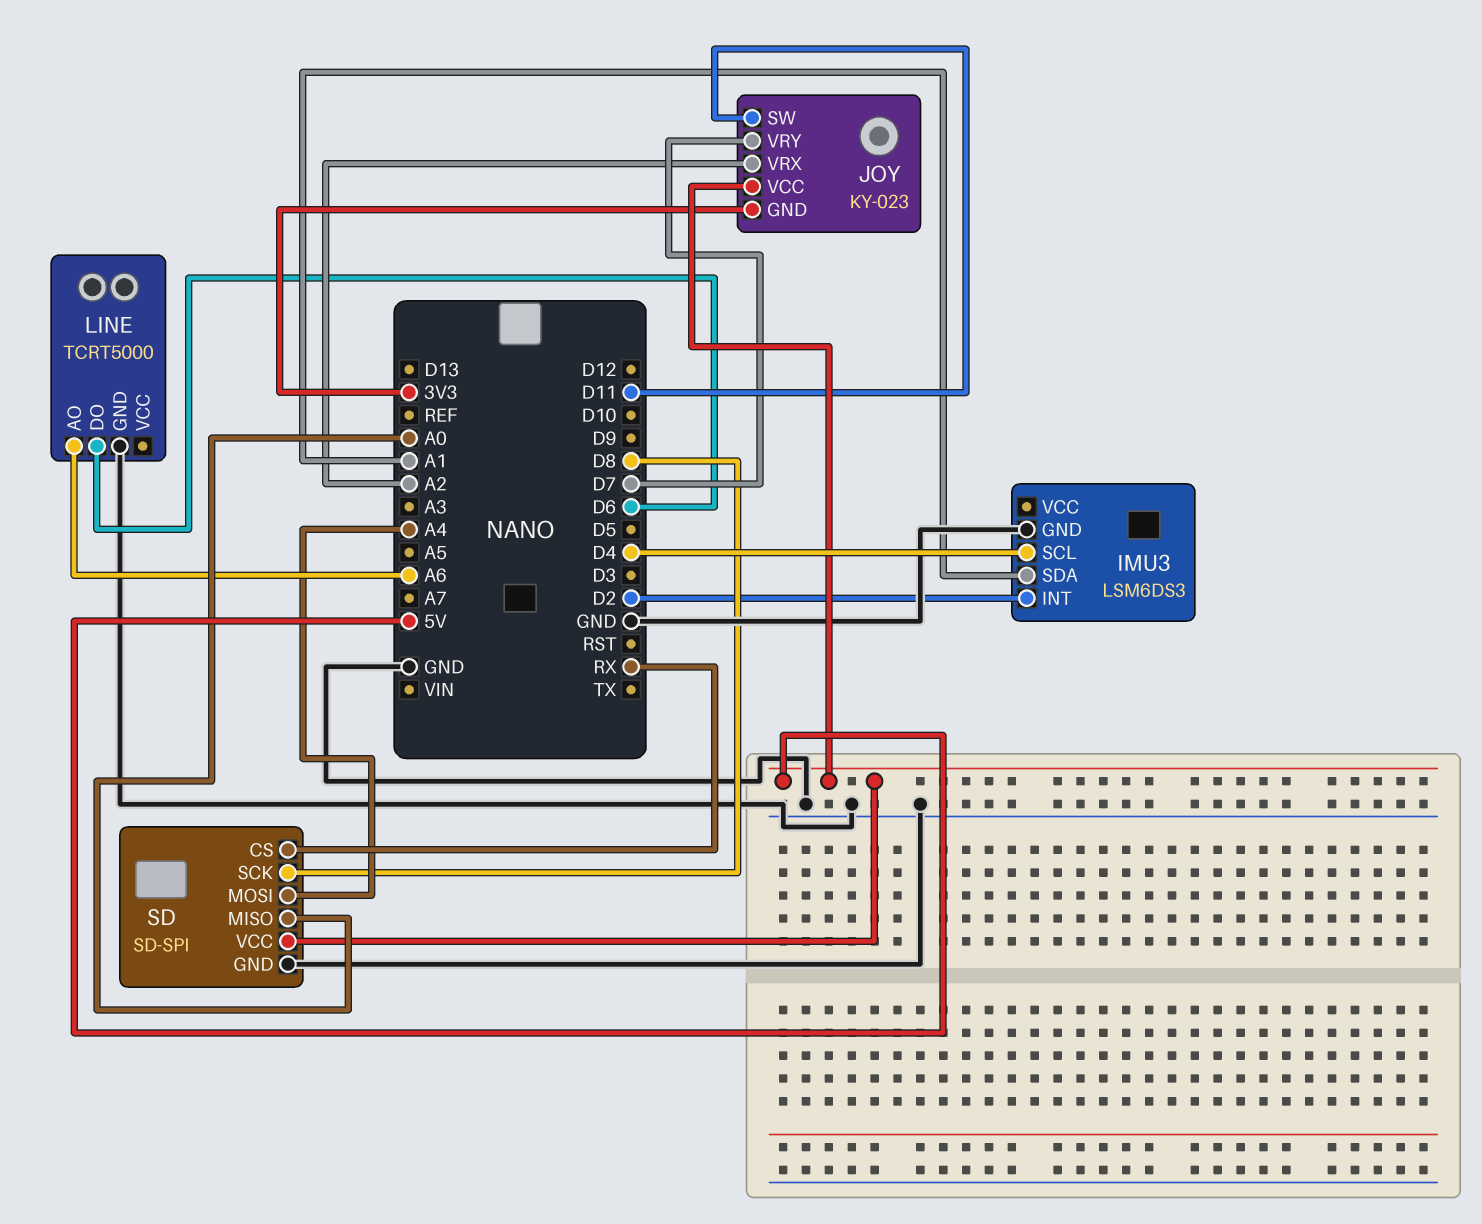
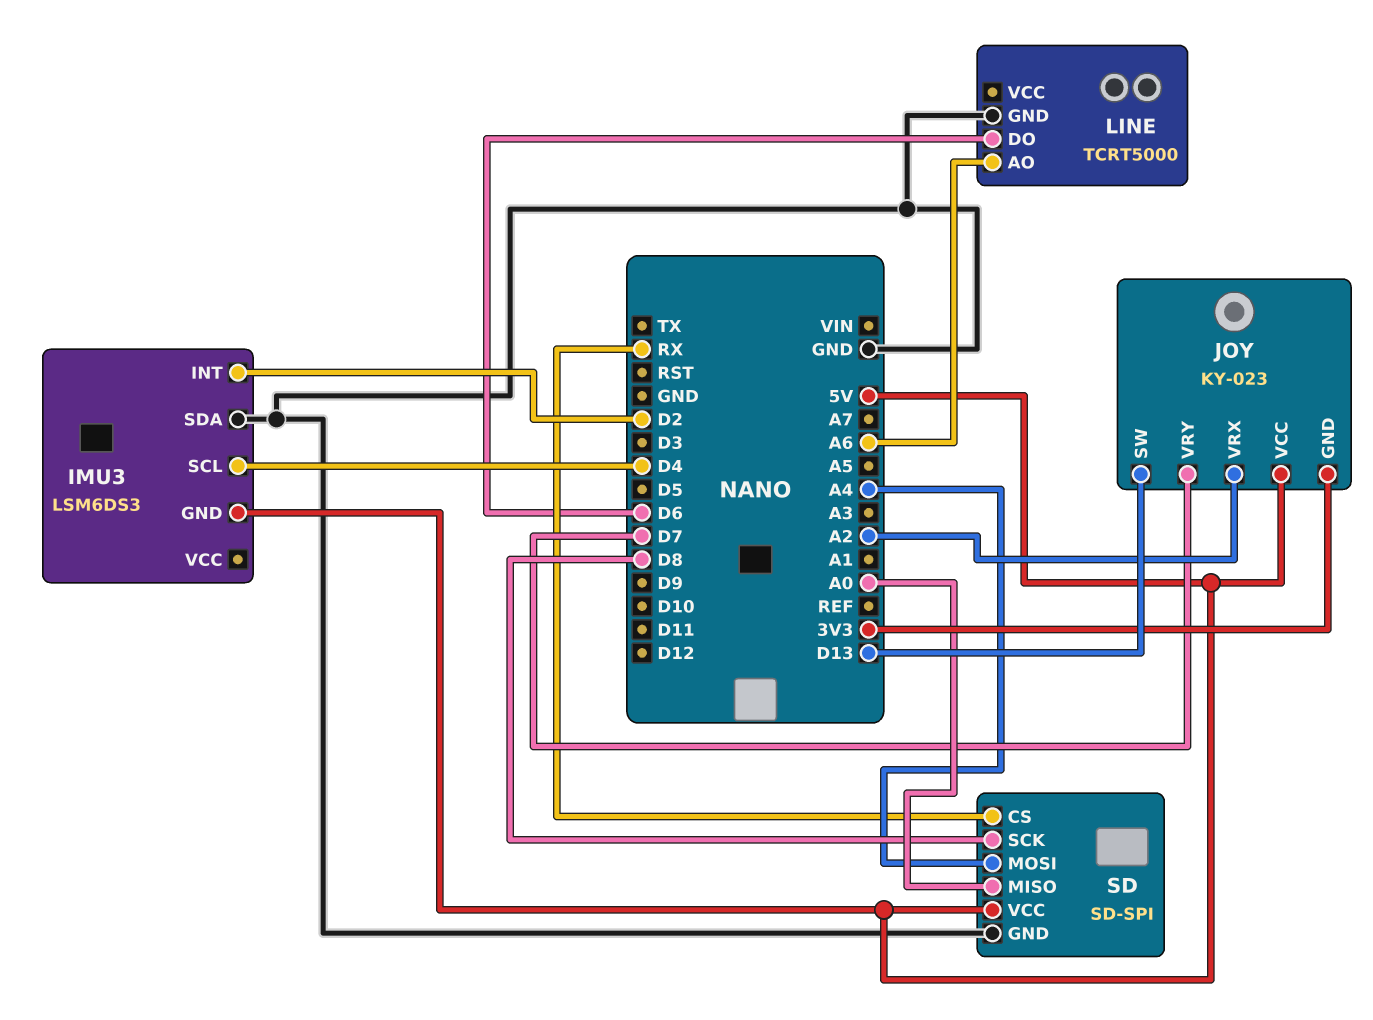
IMU3 pin GND: GND -> 5V
IMU3 pin SDA: A1 -> GND
JOY pin SW: D11 -> D13

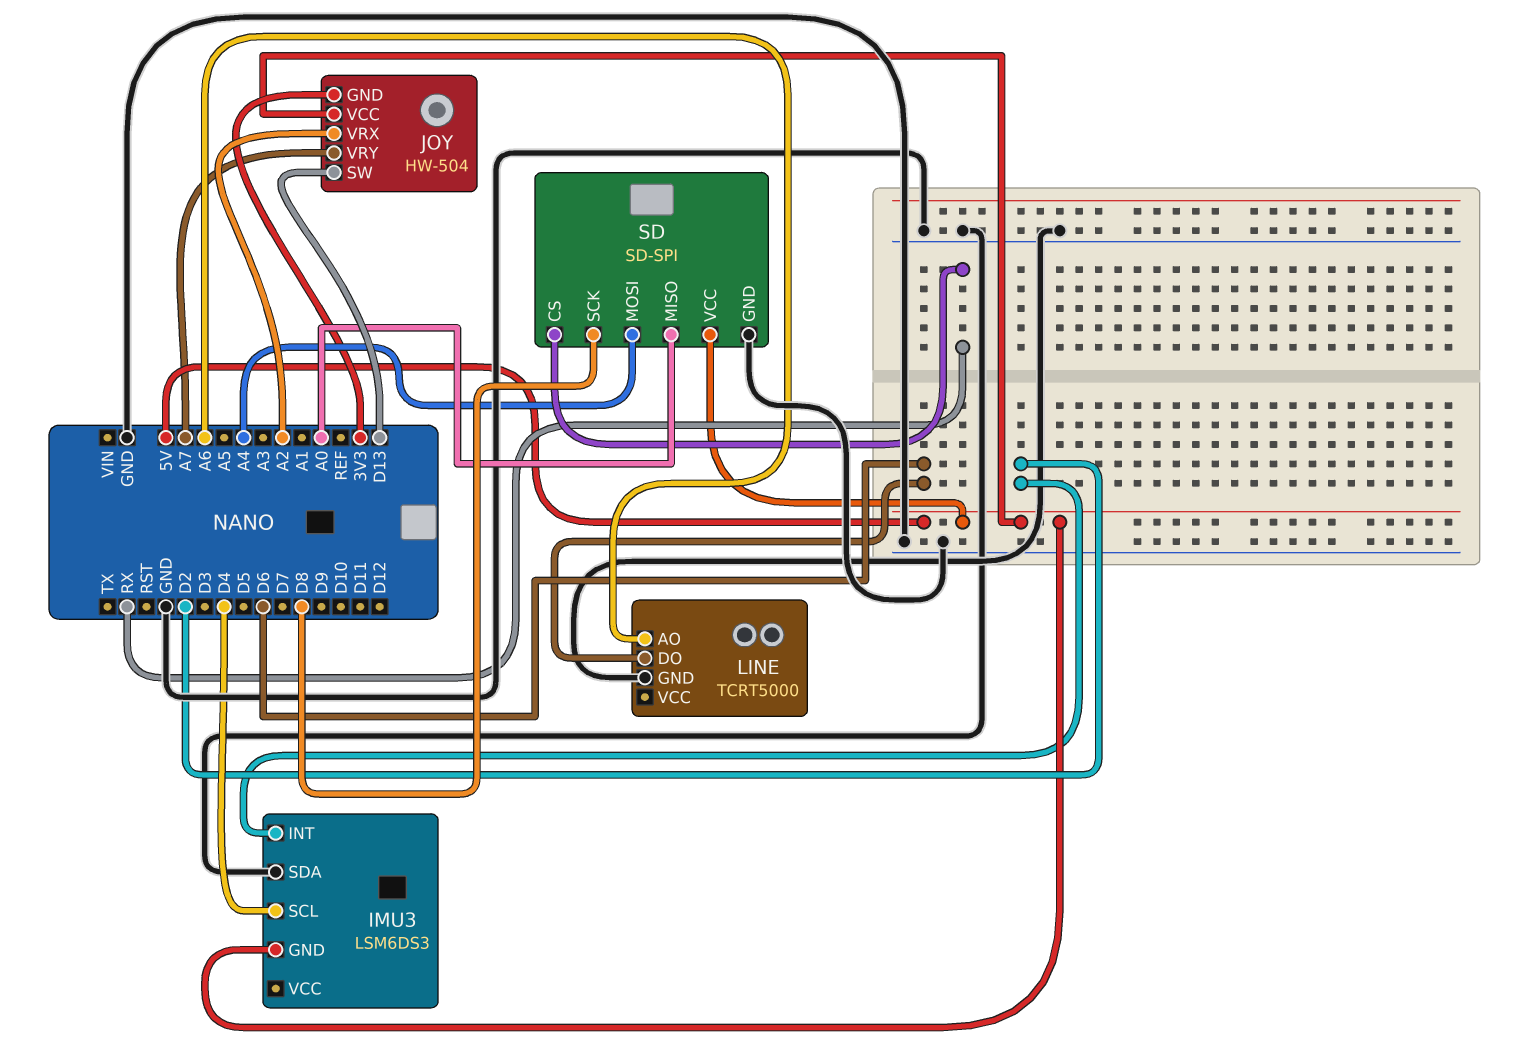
JOY: KY-023 -> HW-504
JOY pin VRY: D7 -> A7

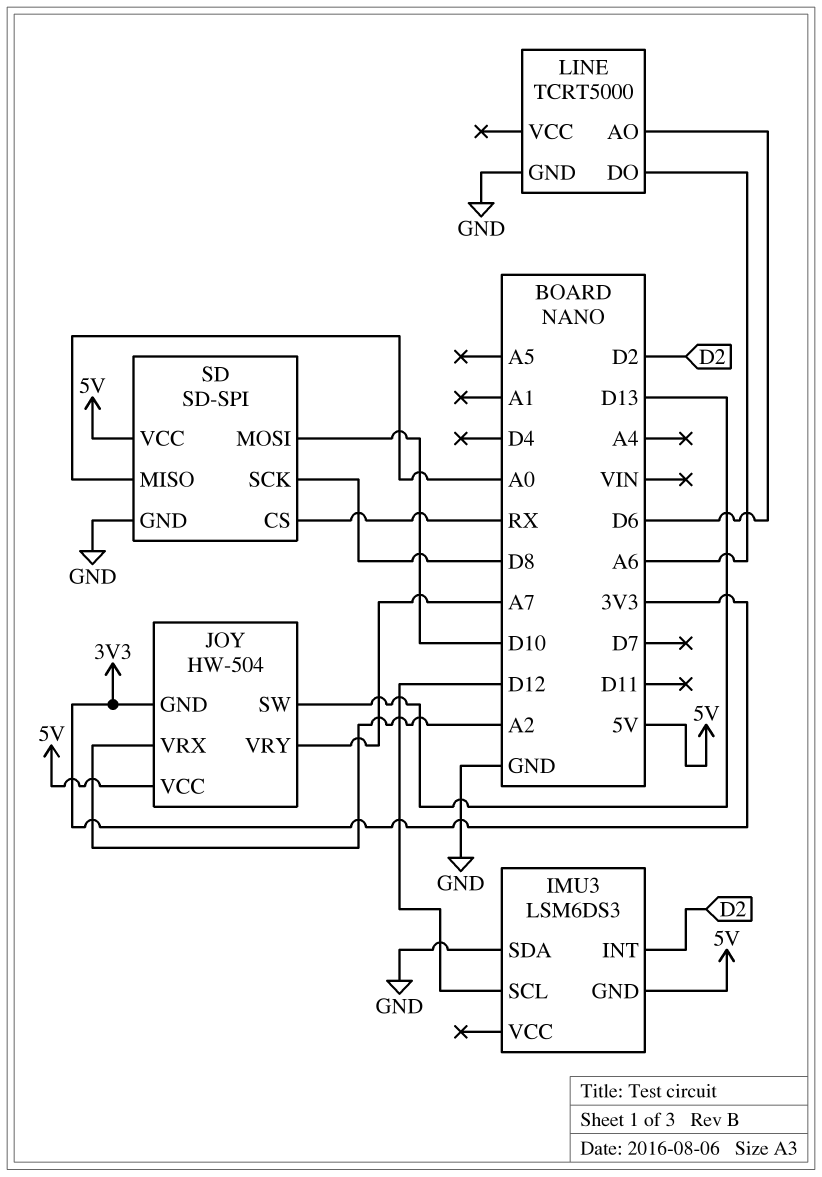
IMU3 pin SCL: D4 -> D12
LINE pin AO: A6 -> D6
LINE pin DO: D6 -> A6
SD pin MOSI: A4 -> D10

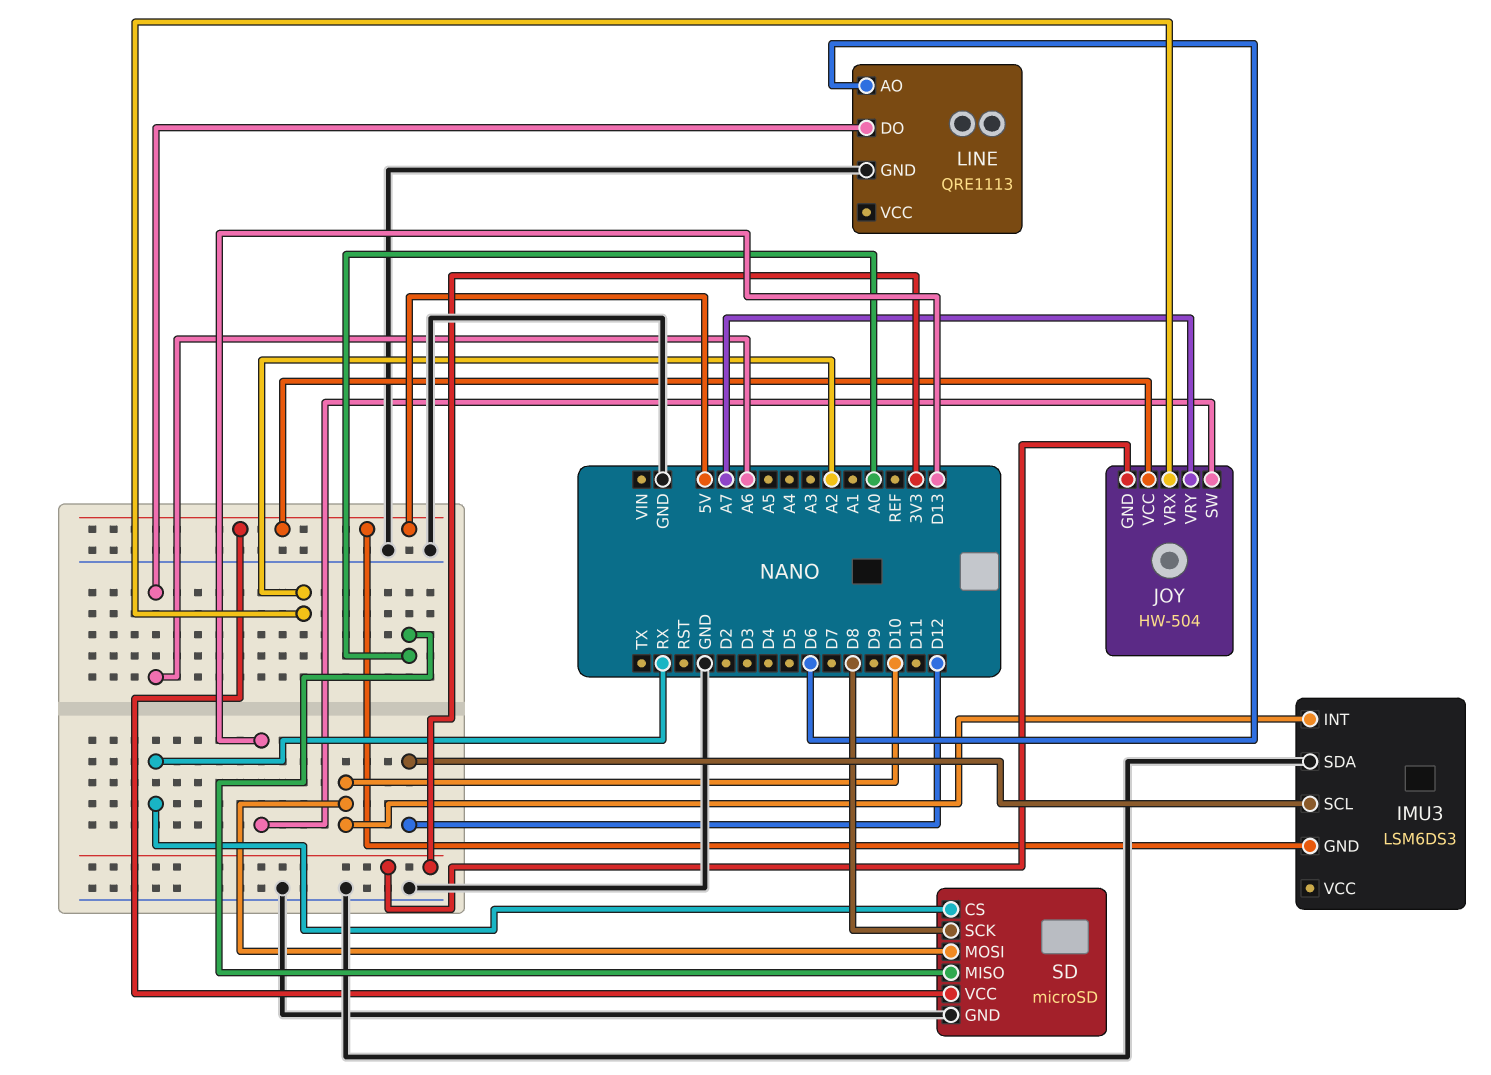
IMU3 pin INT: D2 -> D10
LINE: TCRT5000 -> QRE1113
SD: SD-SPI -> microSD

